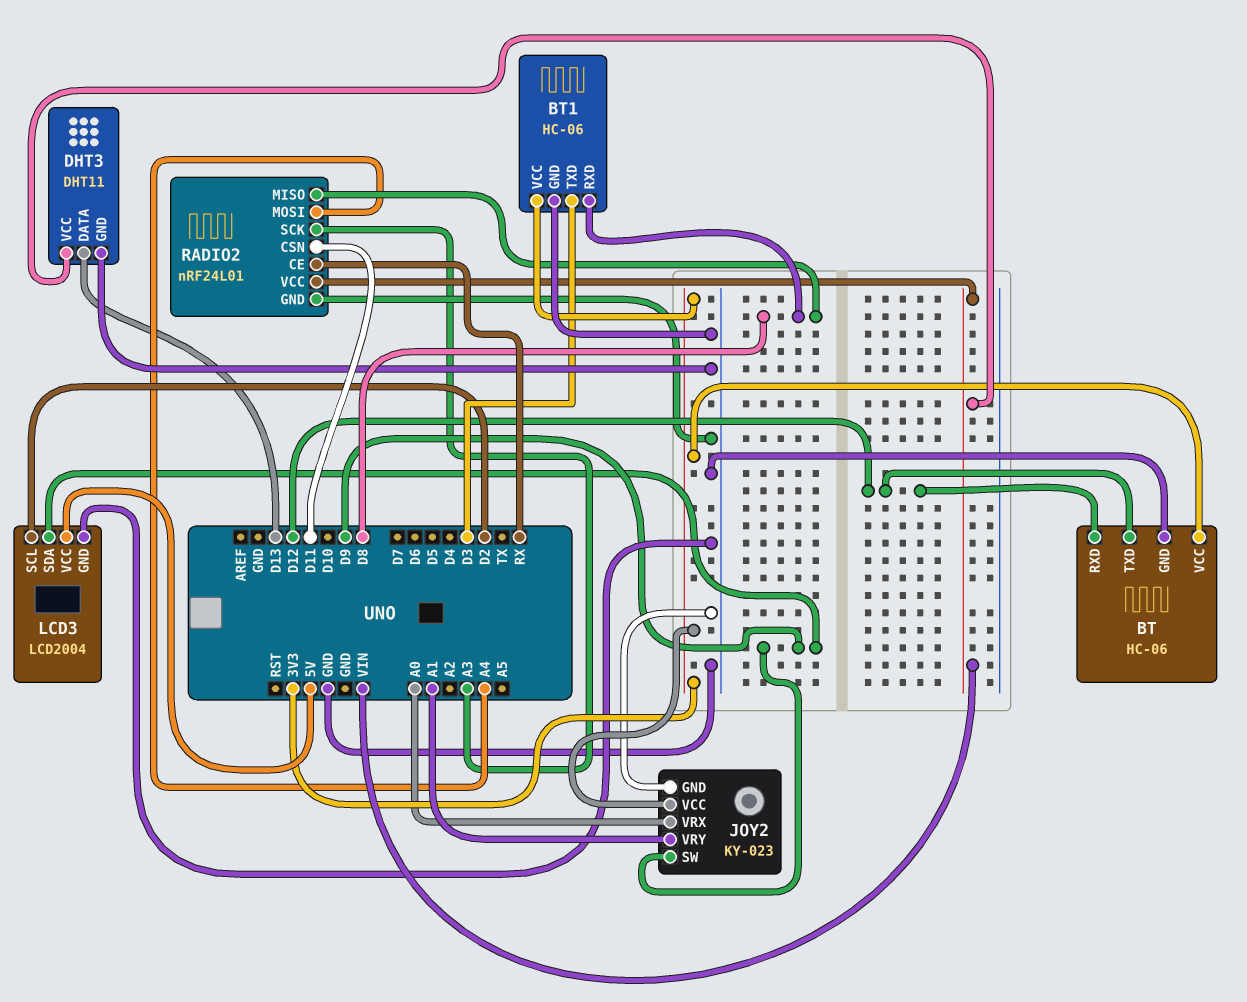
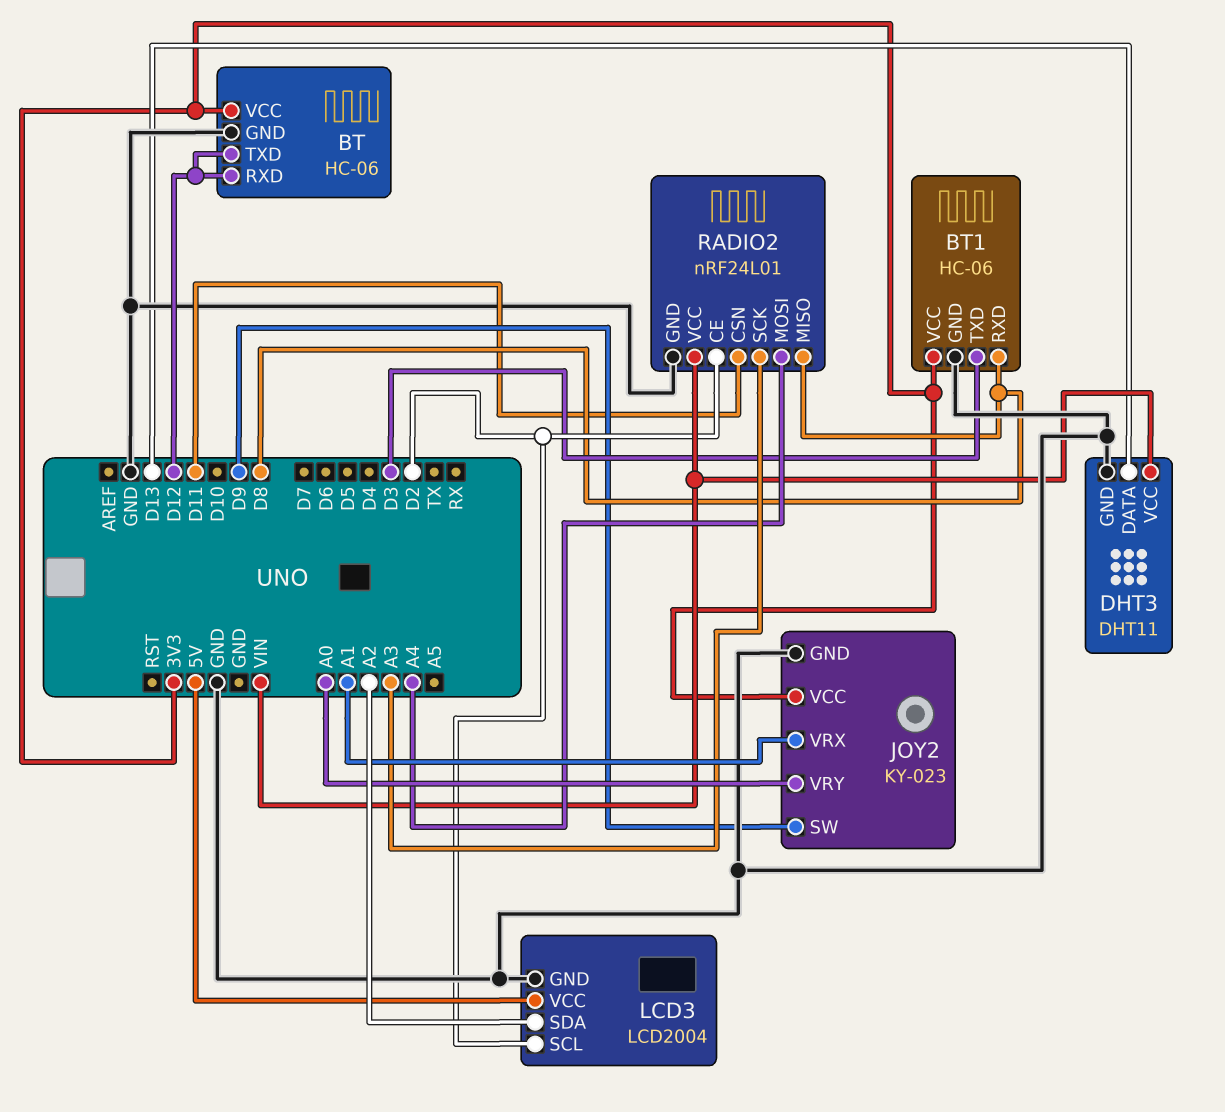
JOY2 pin VRX: A0 -> A1
JOY2 pin VRY: A1 -> A0
LCD3 pin SDA: D9 -> A2
RADIO2 pin CE: RX -> D2

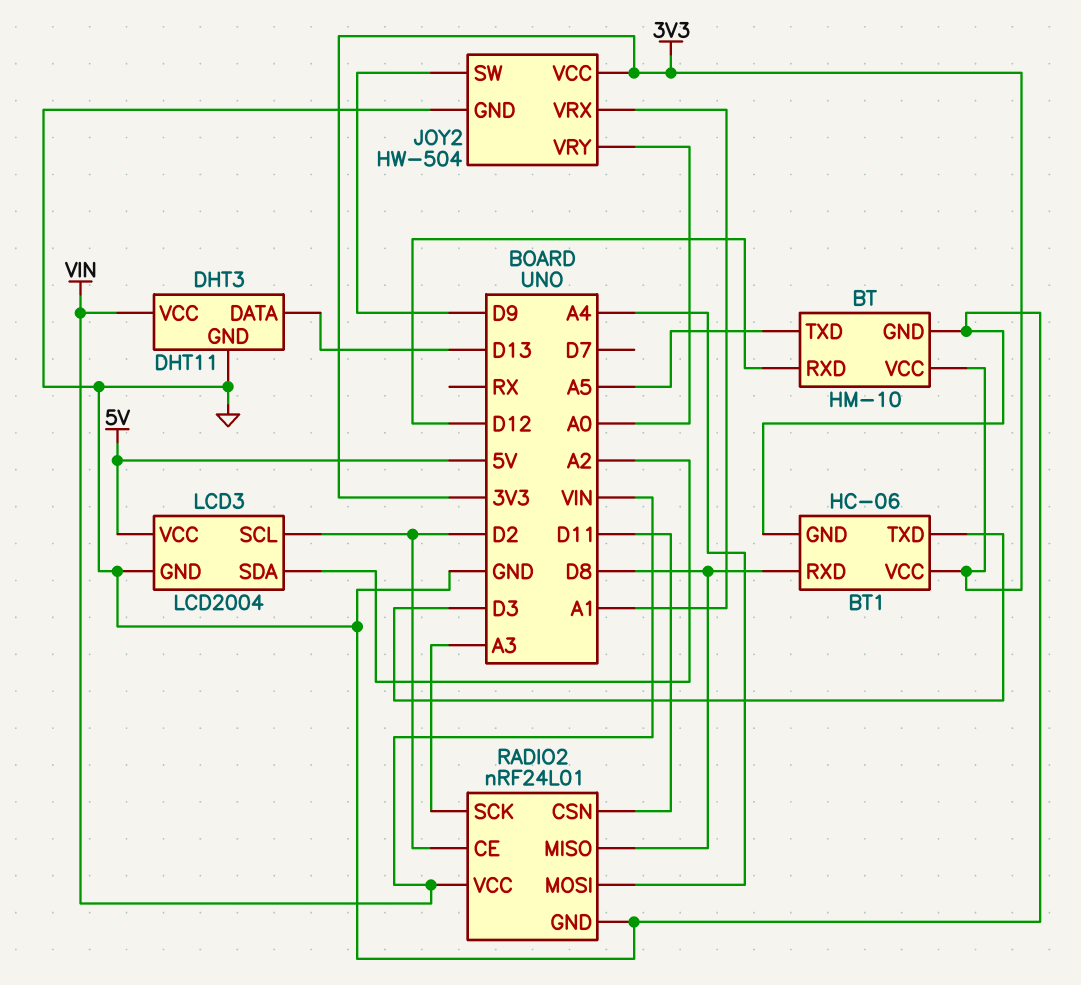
BT: HC-06 -> HM-10
BT pin TXD: D12 -> A5
JOY2: KY-023 -> HW-504

